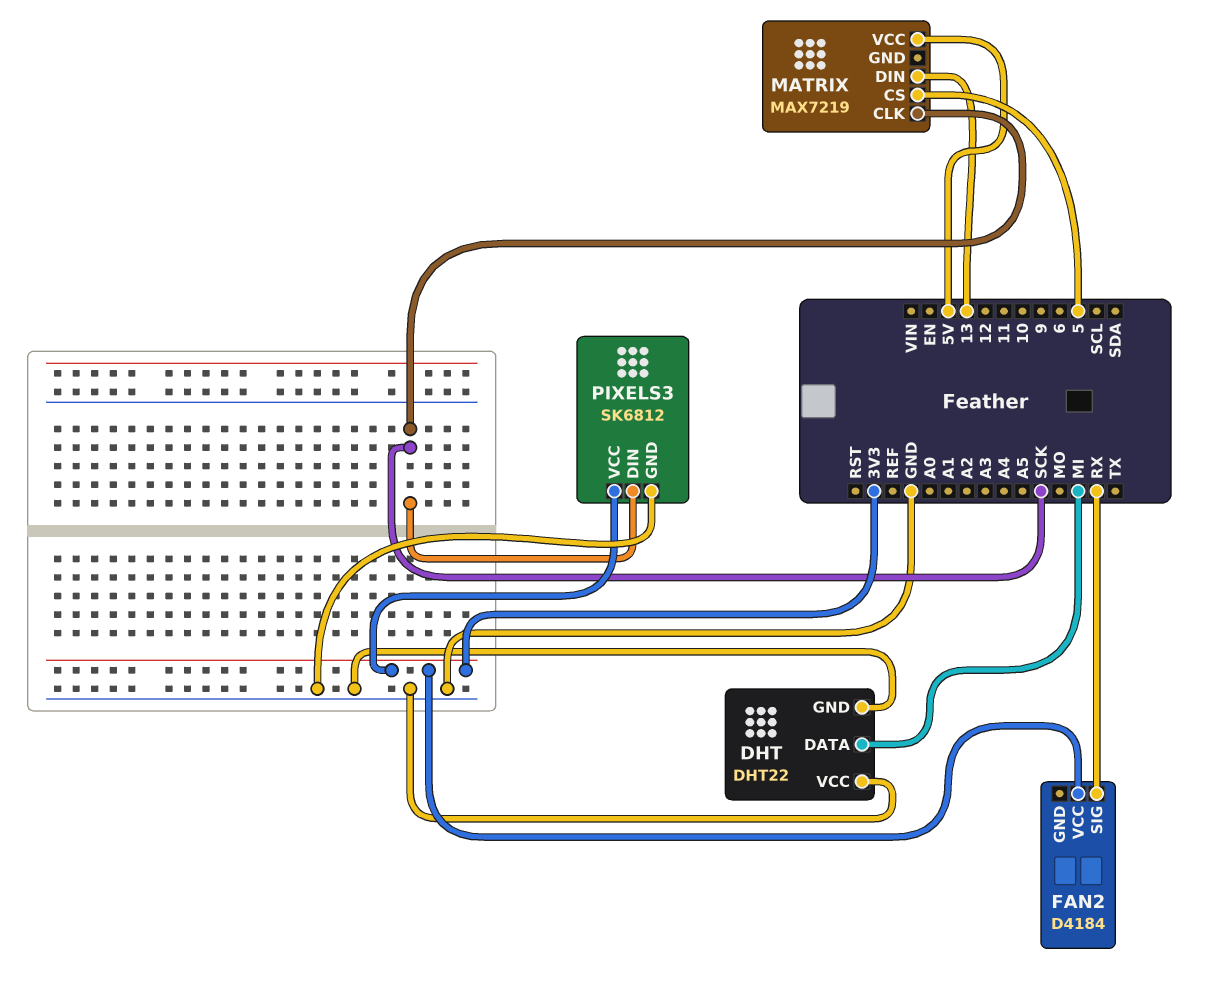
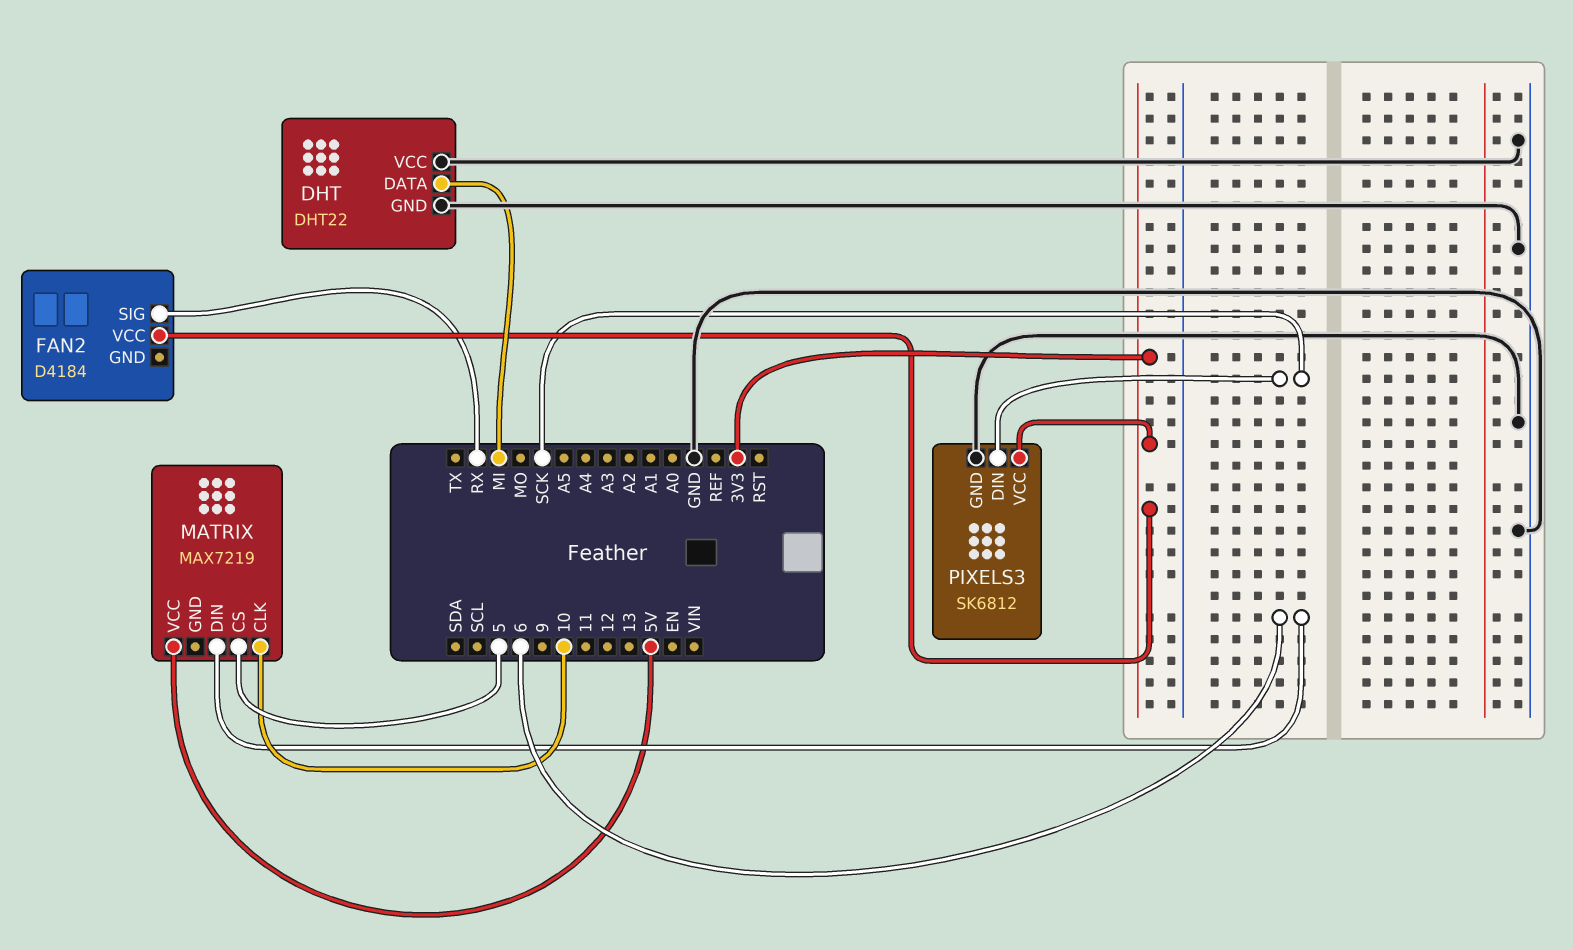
MATRIX pin CLK: SCK -> 10
MATRIX pin DIN: 13 -> 6

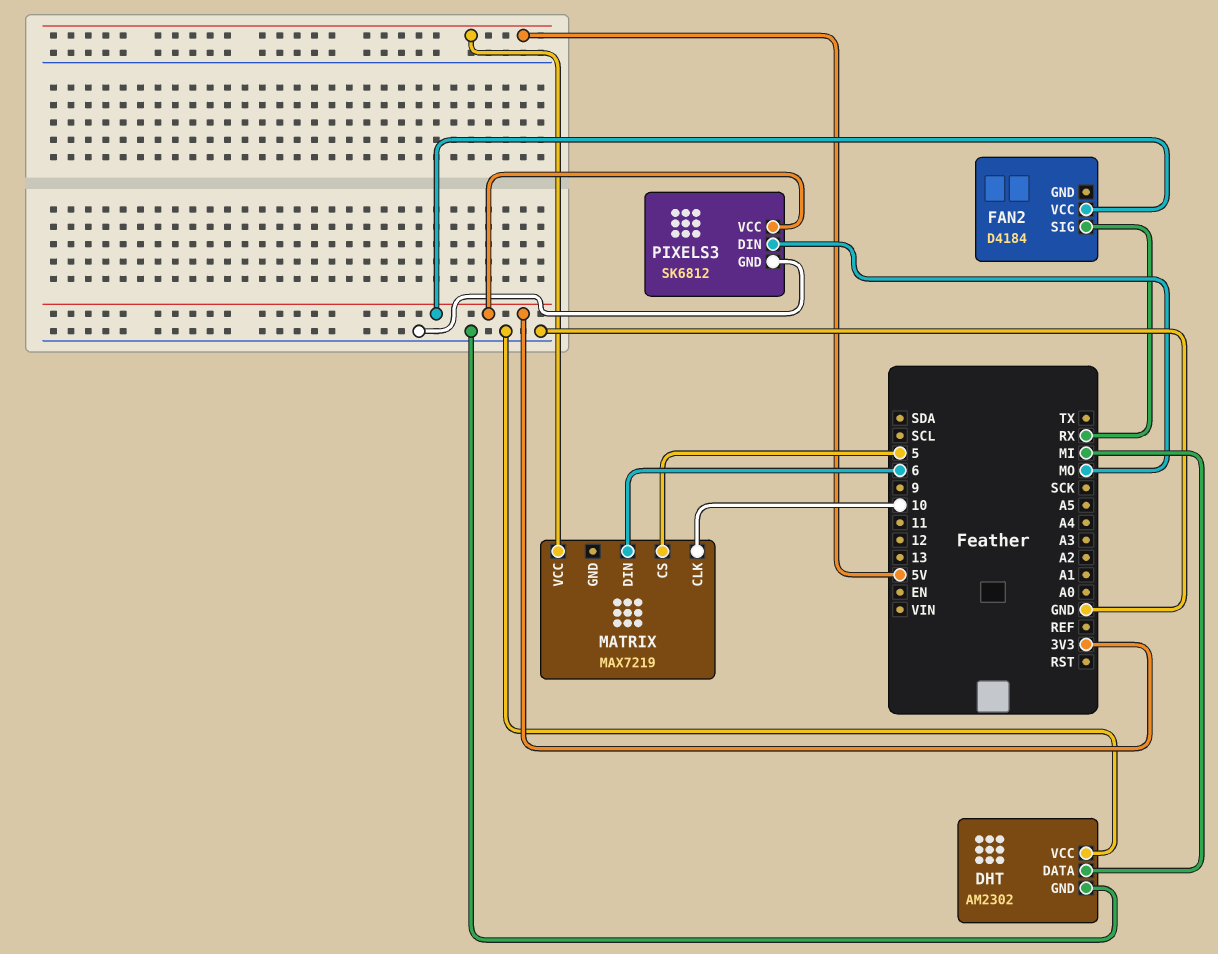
DHT: DHT22 -> AM2302
PIXELS3 pin DIN: SCK -> MO

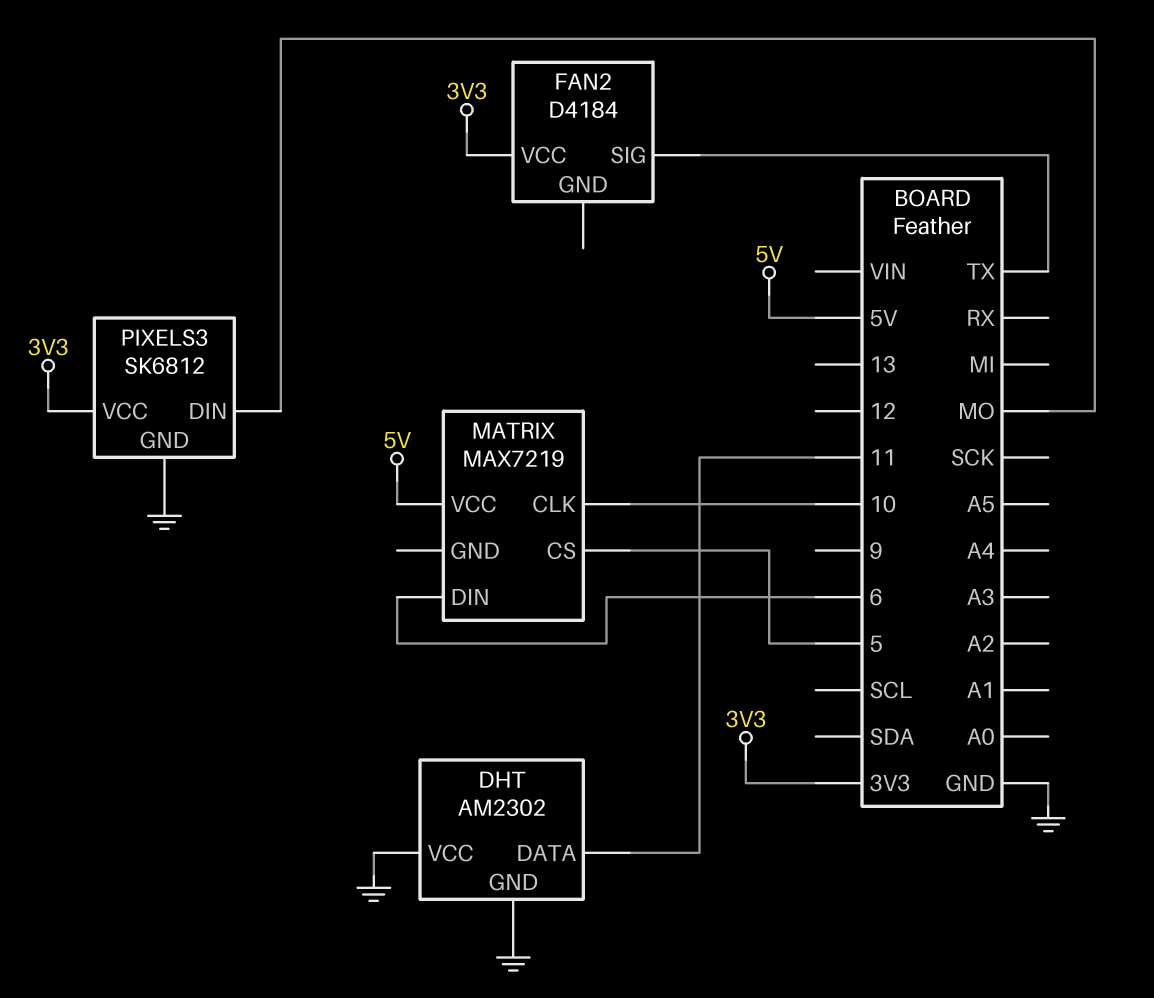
DHT pin DATA: MI -> 11
FAN2 pin SIG: RX -> TX

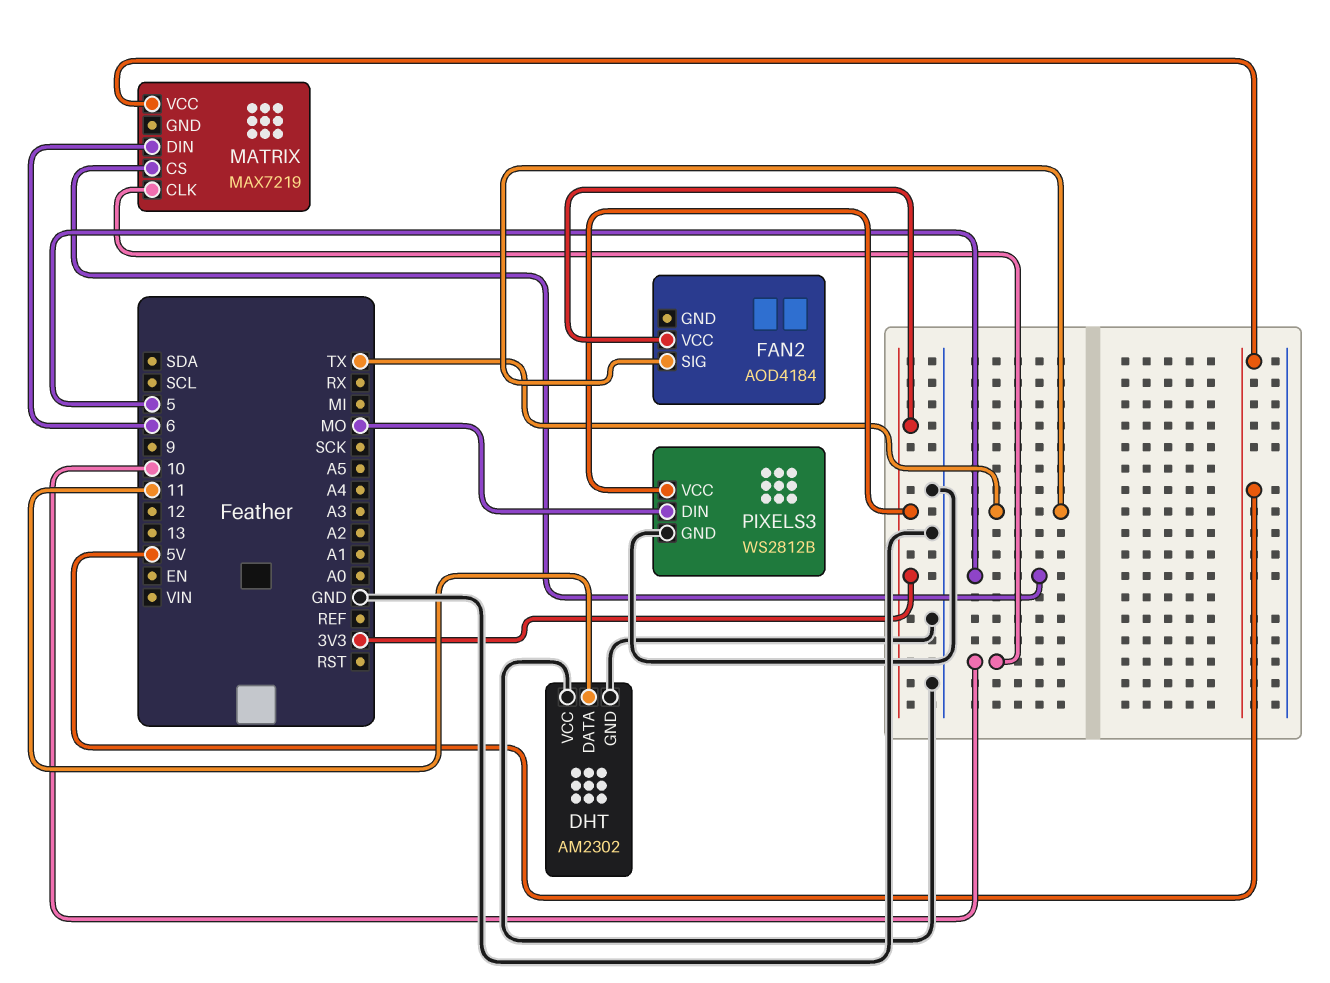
FAN2: D4184 -> AOD4184
PIXELS3: SK6812 -> WS2812B

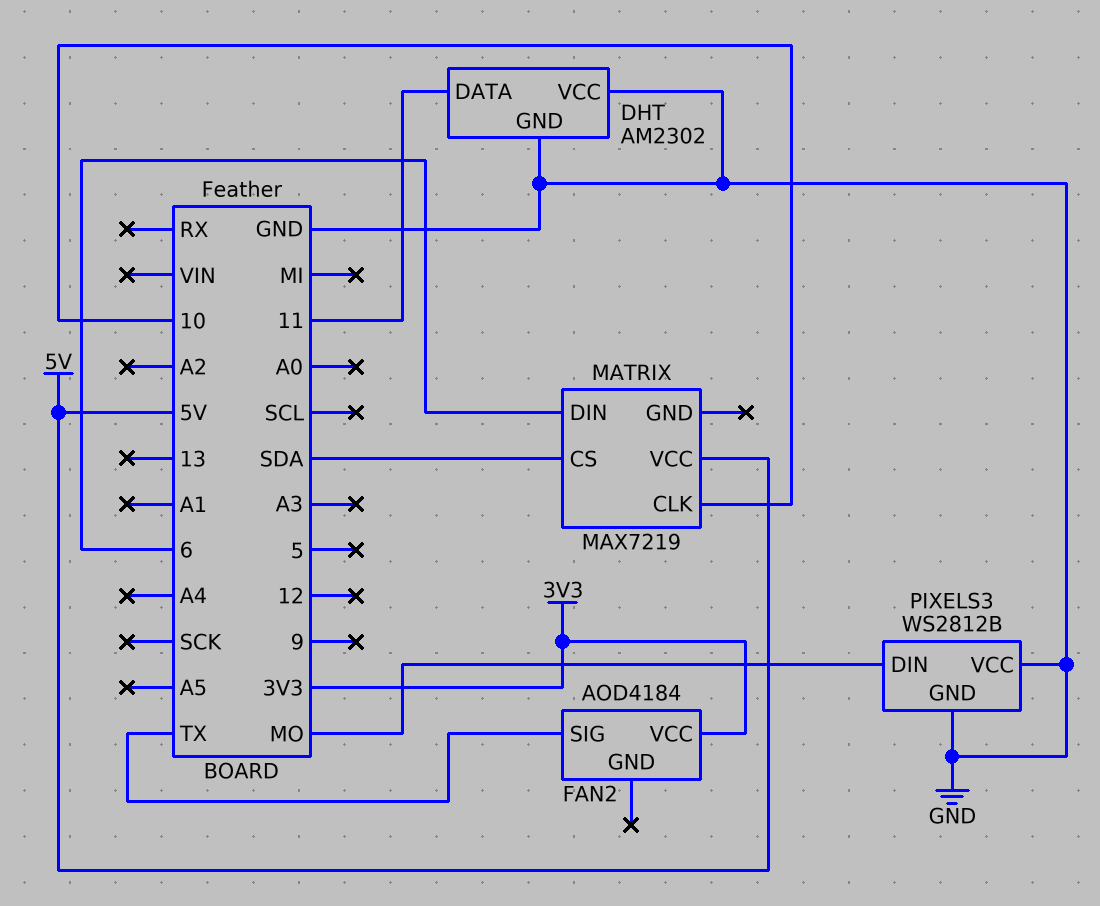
MATRIX pin CS: 5 -> SDA
PIXELS3 pin VCC: 3V3 -> GND

